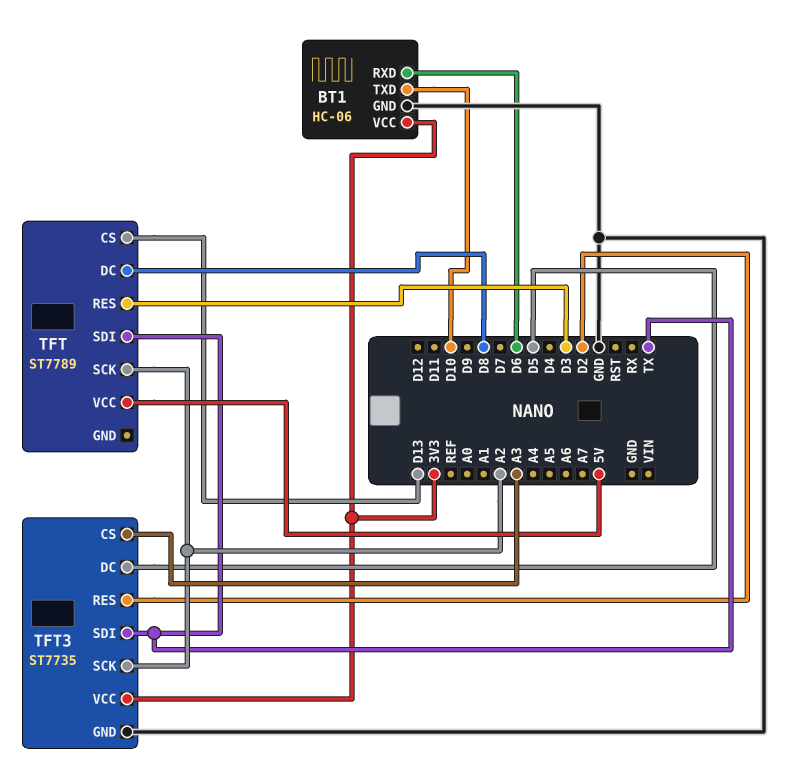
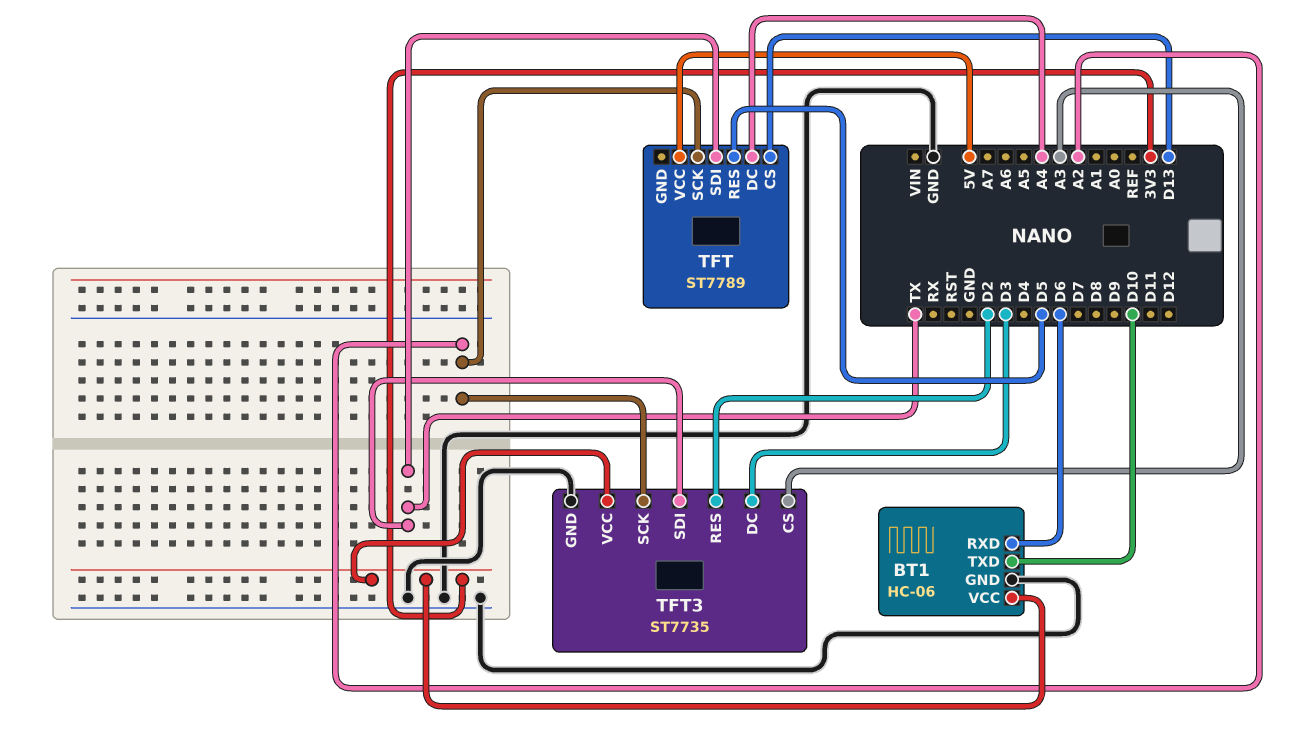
TFT pin DC: D8 -> A4
TFT pin RES: D3 -> D5
TFT3 pin DC: D5 -> D3

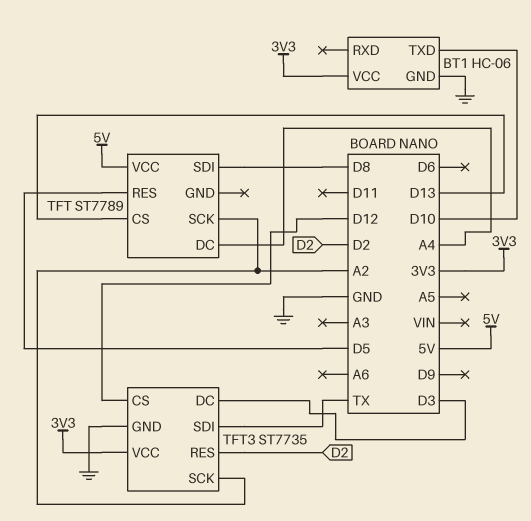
BT1 pin RXD: D6 -> none
TFT pin SDI: TX -> D8
TFT3 pin CS: A3 -> D12

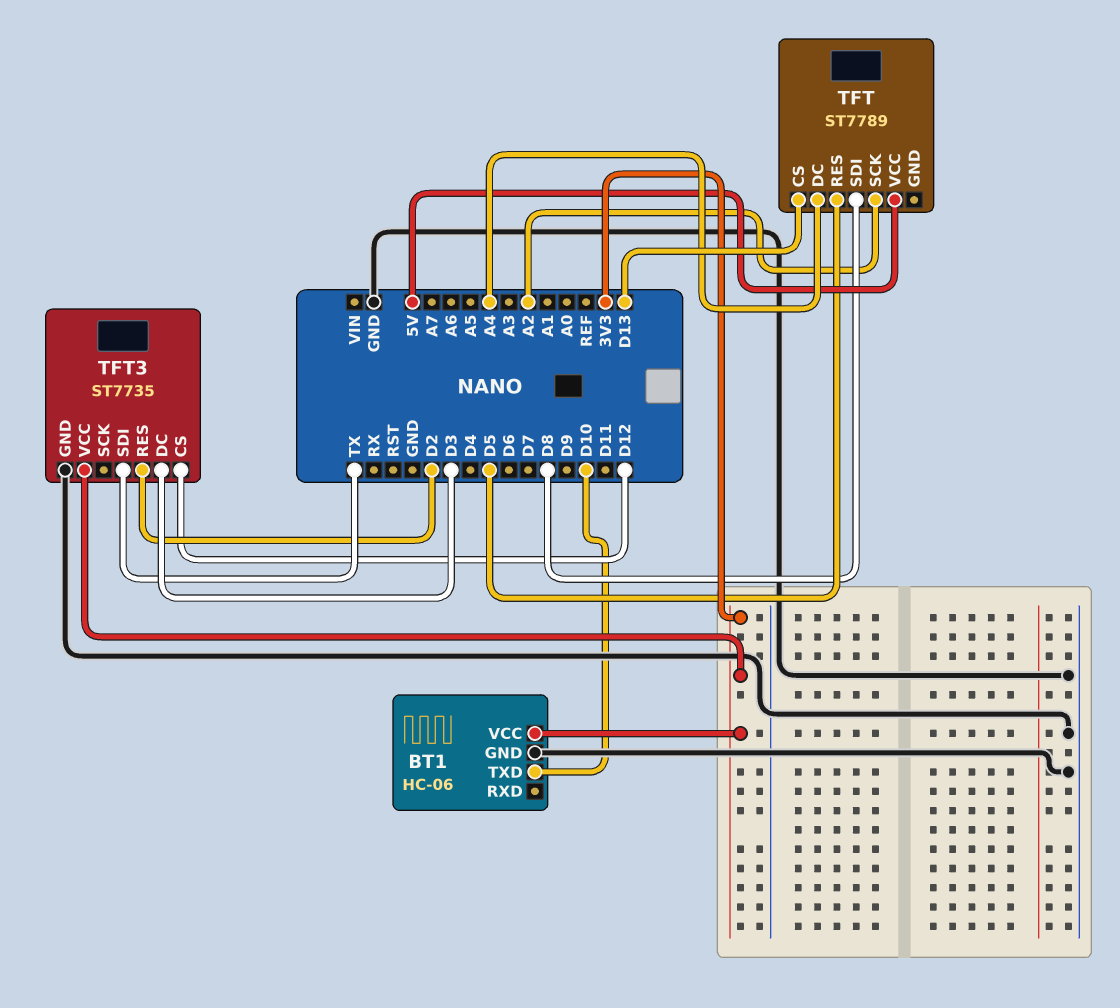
TFT3 pin SCK: A2 -> none

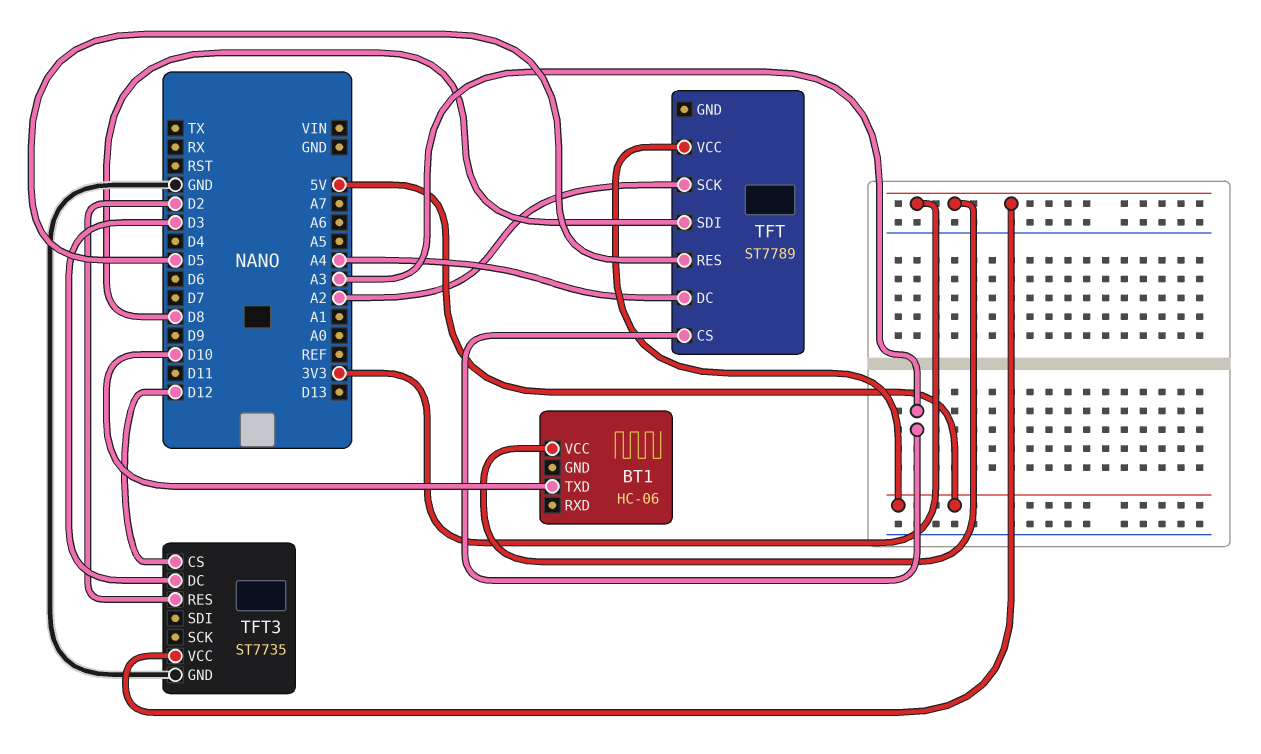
BT1 pin GND: GND -> none
TFT pin CS: D13 -> A3
TFT3 pin SDI: TX -> none

